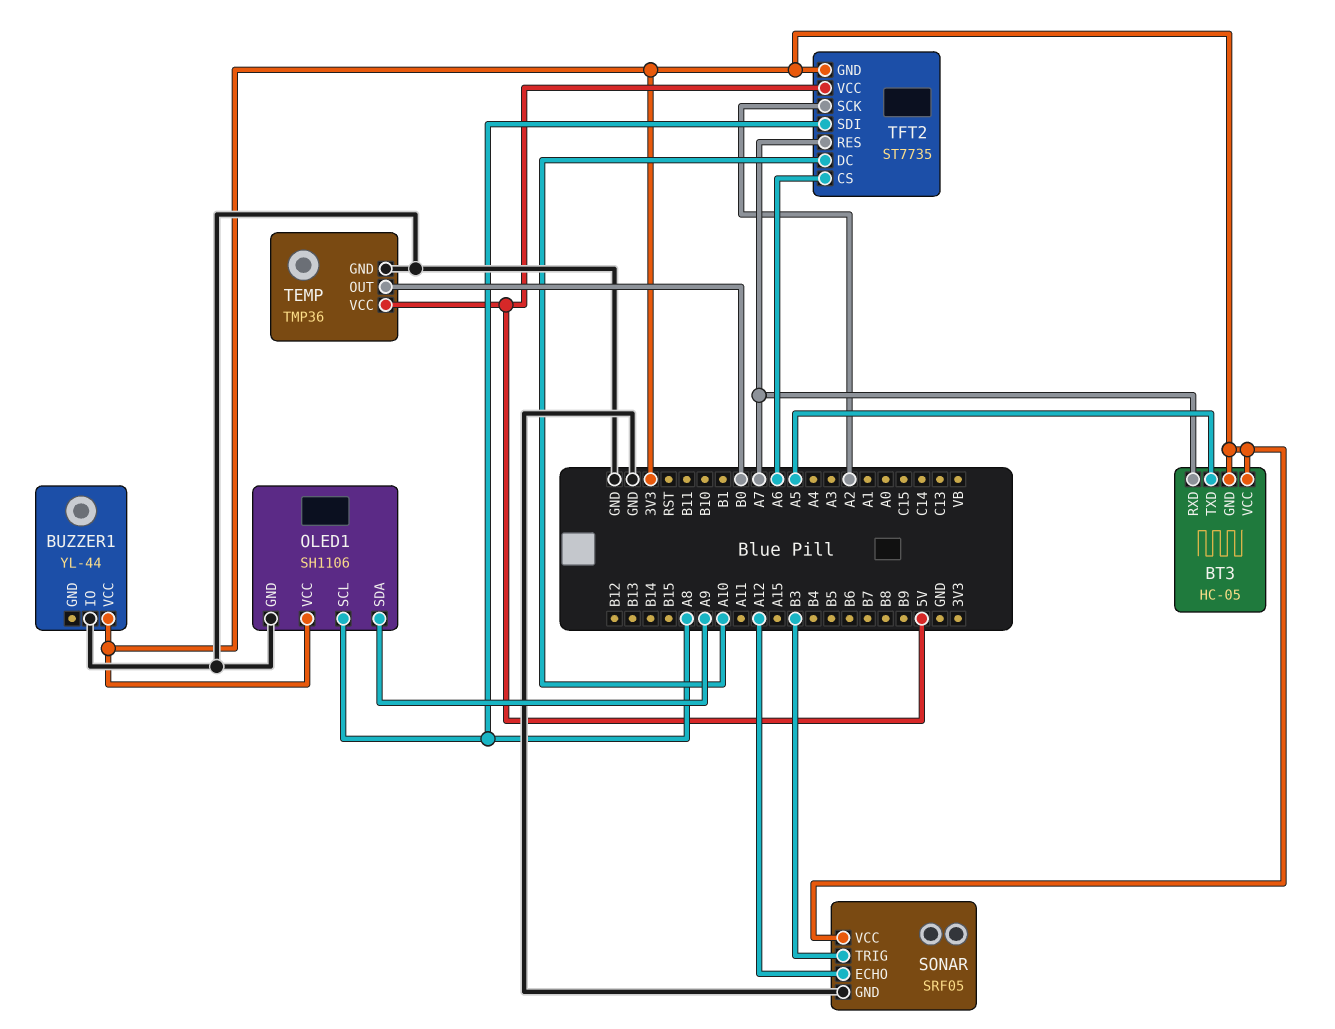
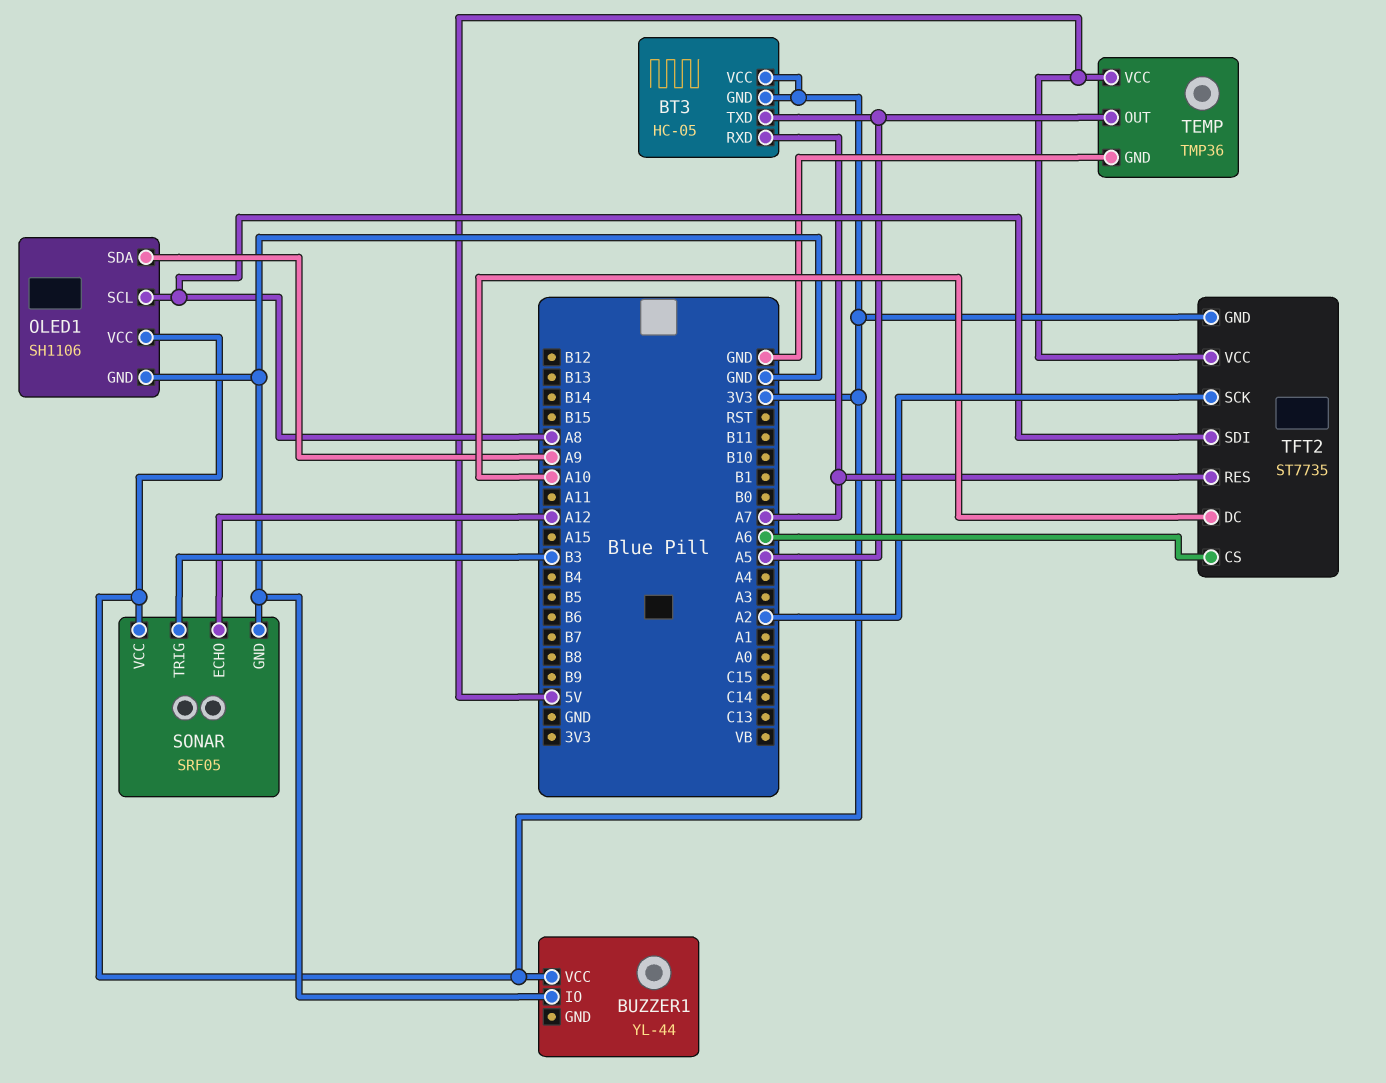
TEMP pin OUT: B0 -> A5

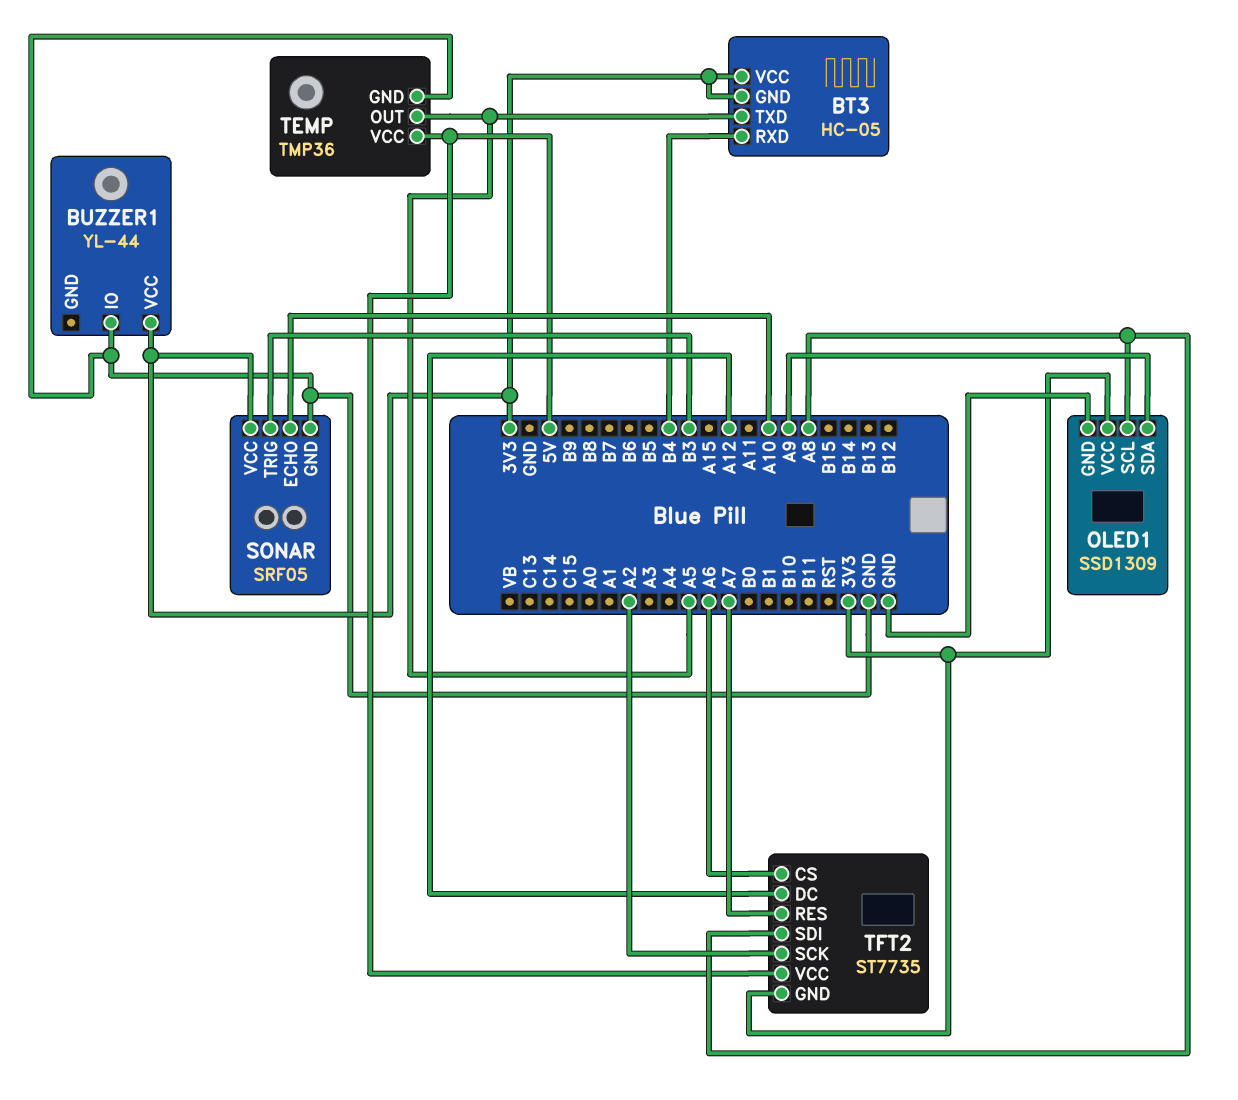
BT3 pin RXD: A7 -> B4
OLED1: SH1106 -> SSD1309
SONAR pin ECHO: A12 -> A10
TFT2 pin DC: A10 -> A12

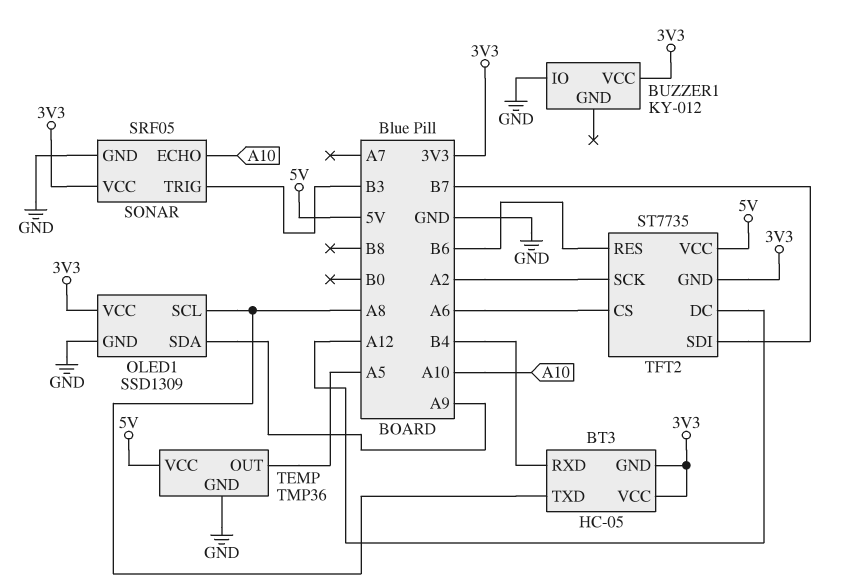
BT3 pin TXD: A5 -> A8
BUZZER1: YL-44 -> KY-012
TFT2 pin RES: A7 -> B6
TFT2 pin SDI: A8 -> B7

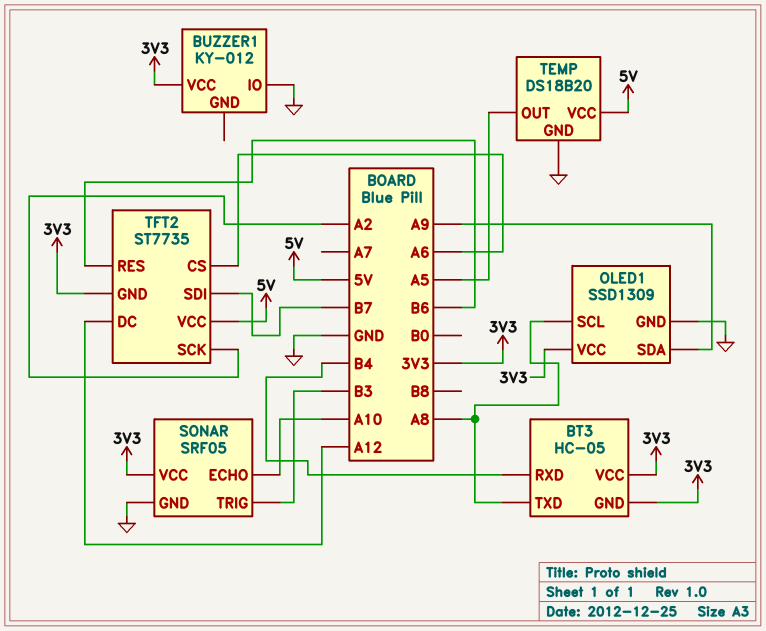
TEMP: TMP36 -> DS18B20

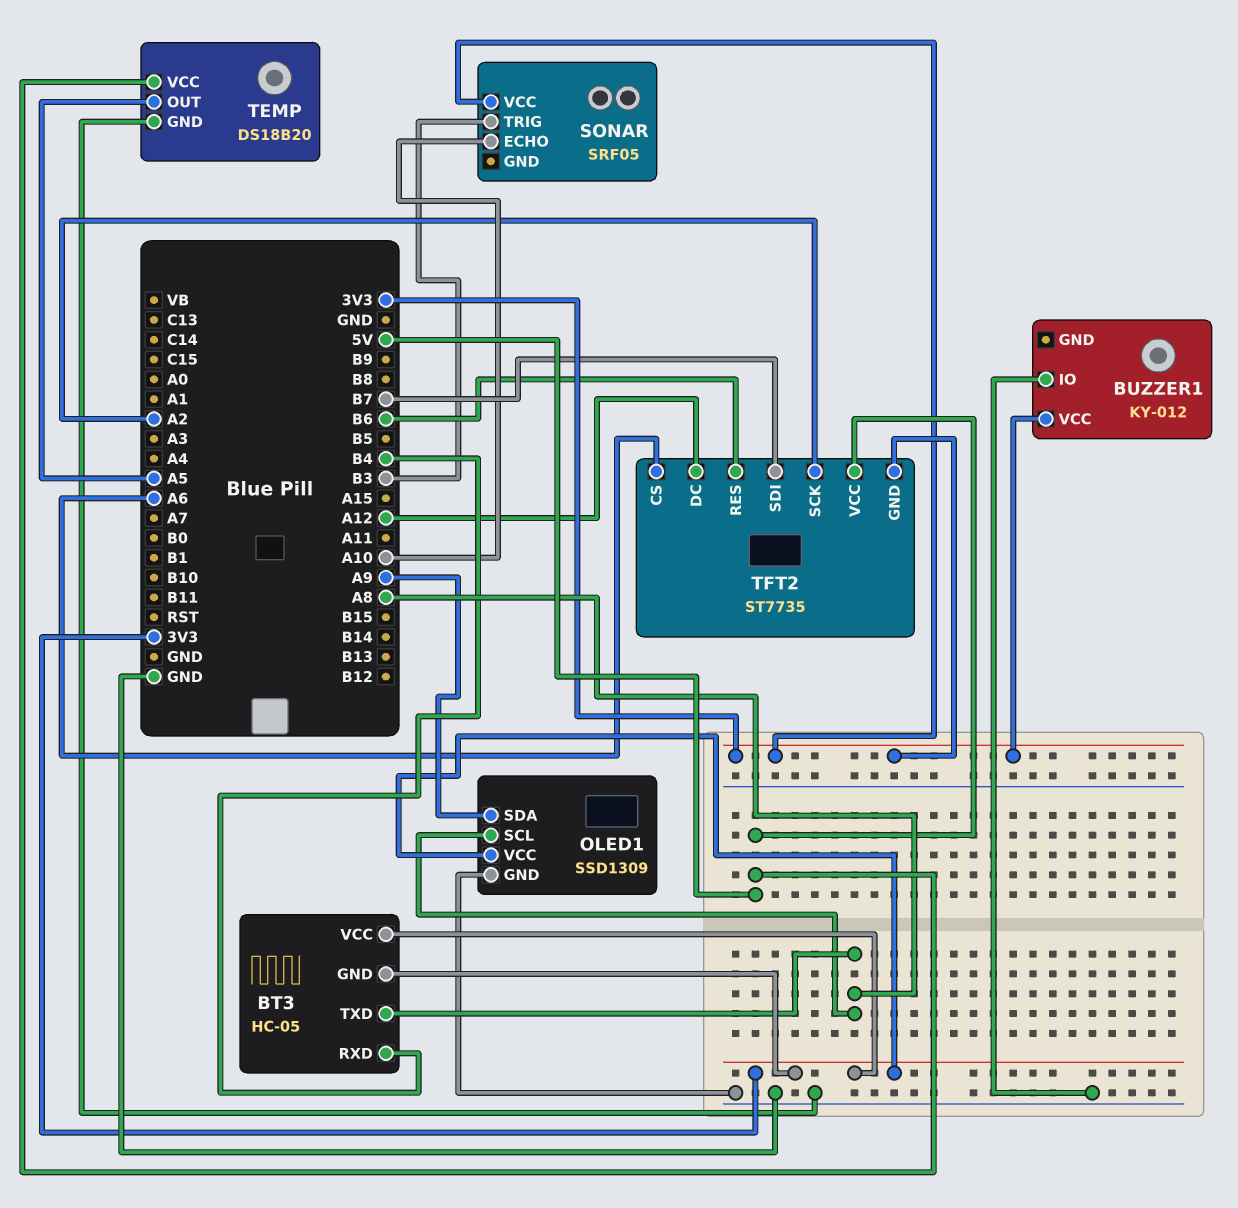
SONAR pin GND: GND -> none

